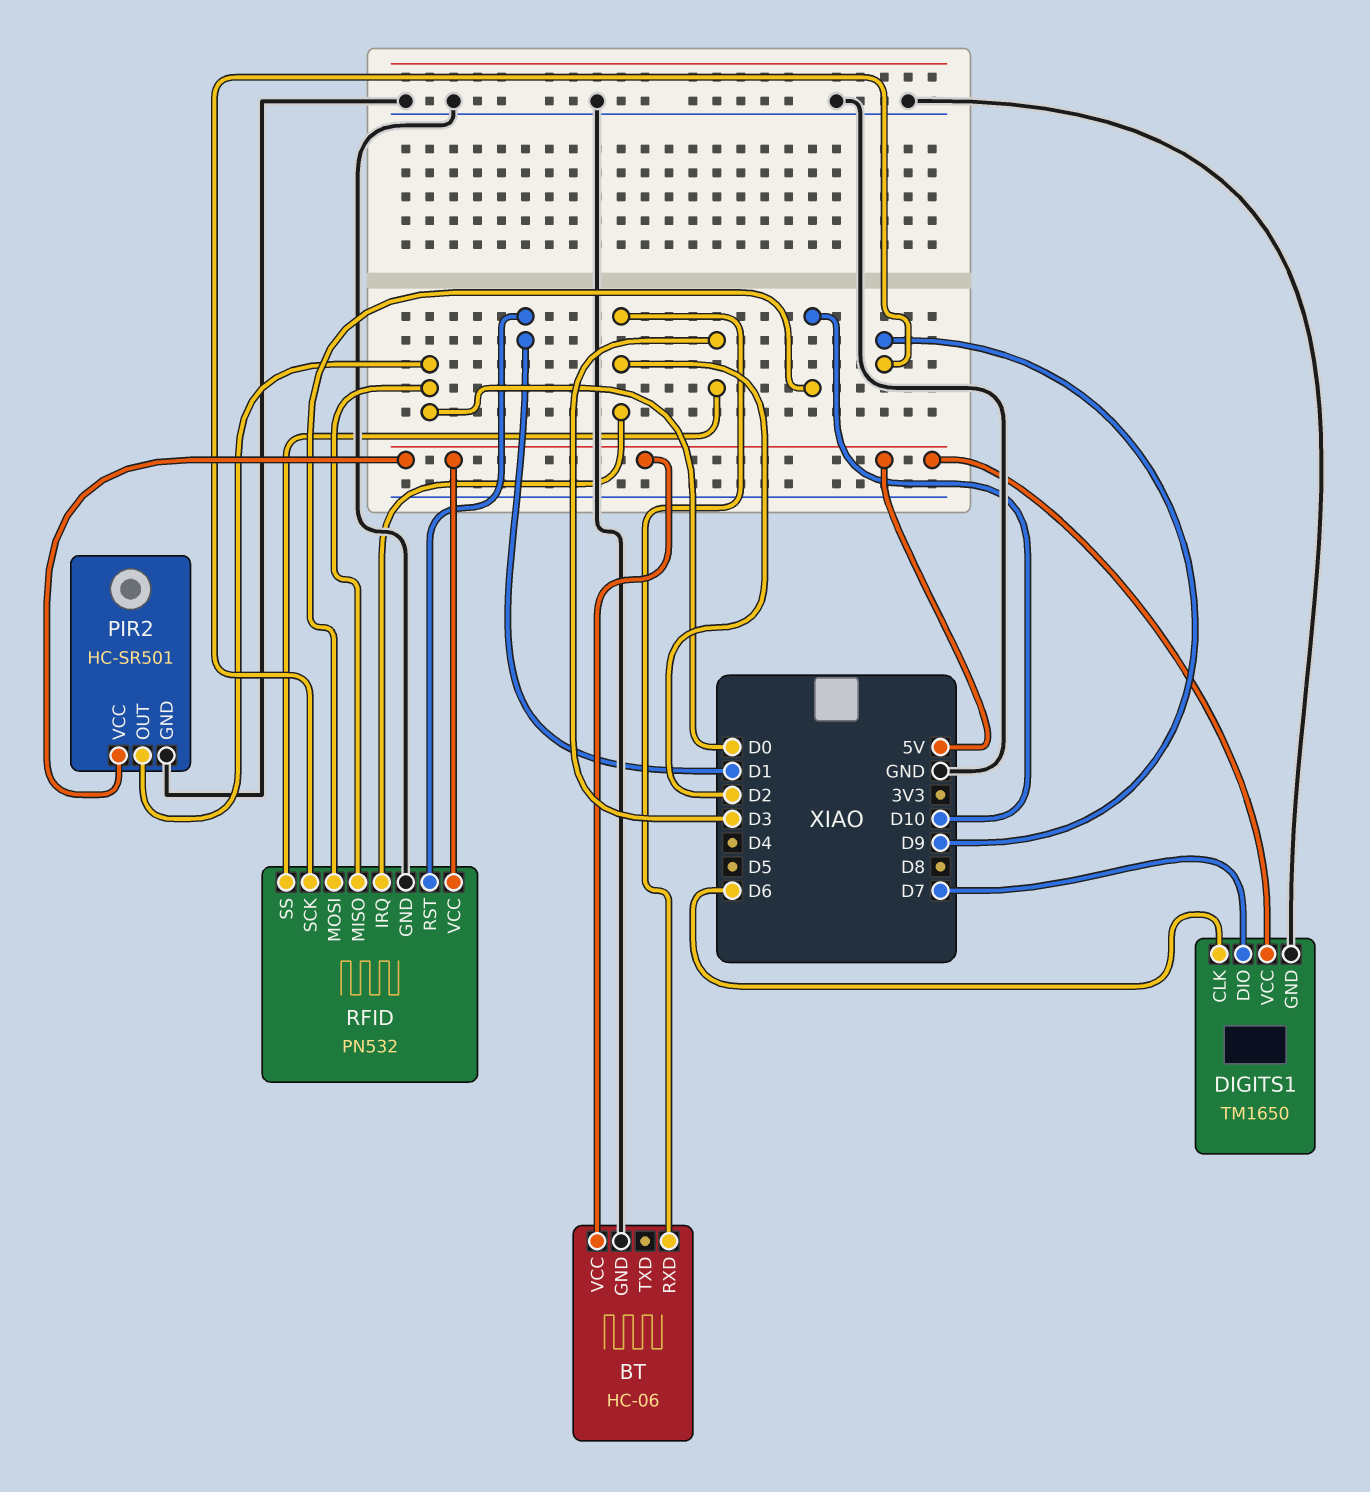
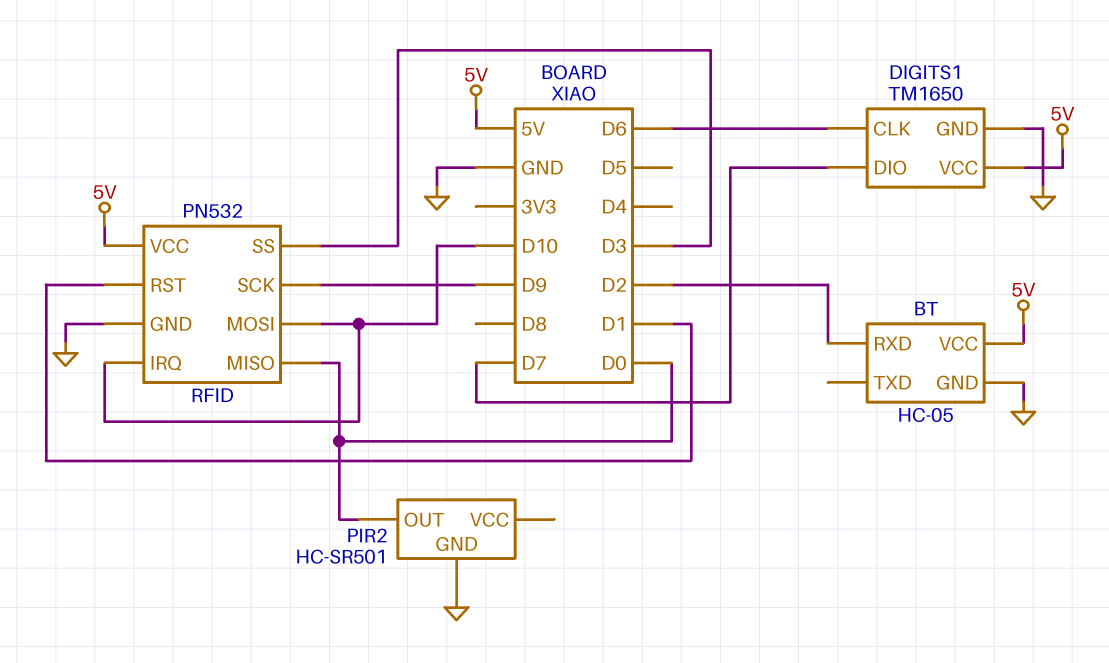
BT: HC-06 -> HC-05
PIR2 pin VCC: 5V -> none
RFID pin IRQ: D2 -> D10

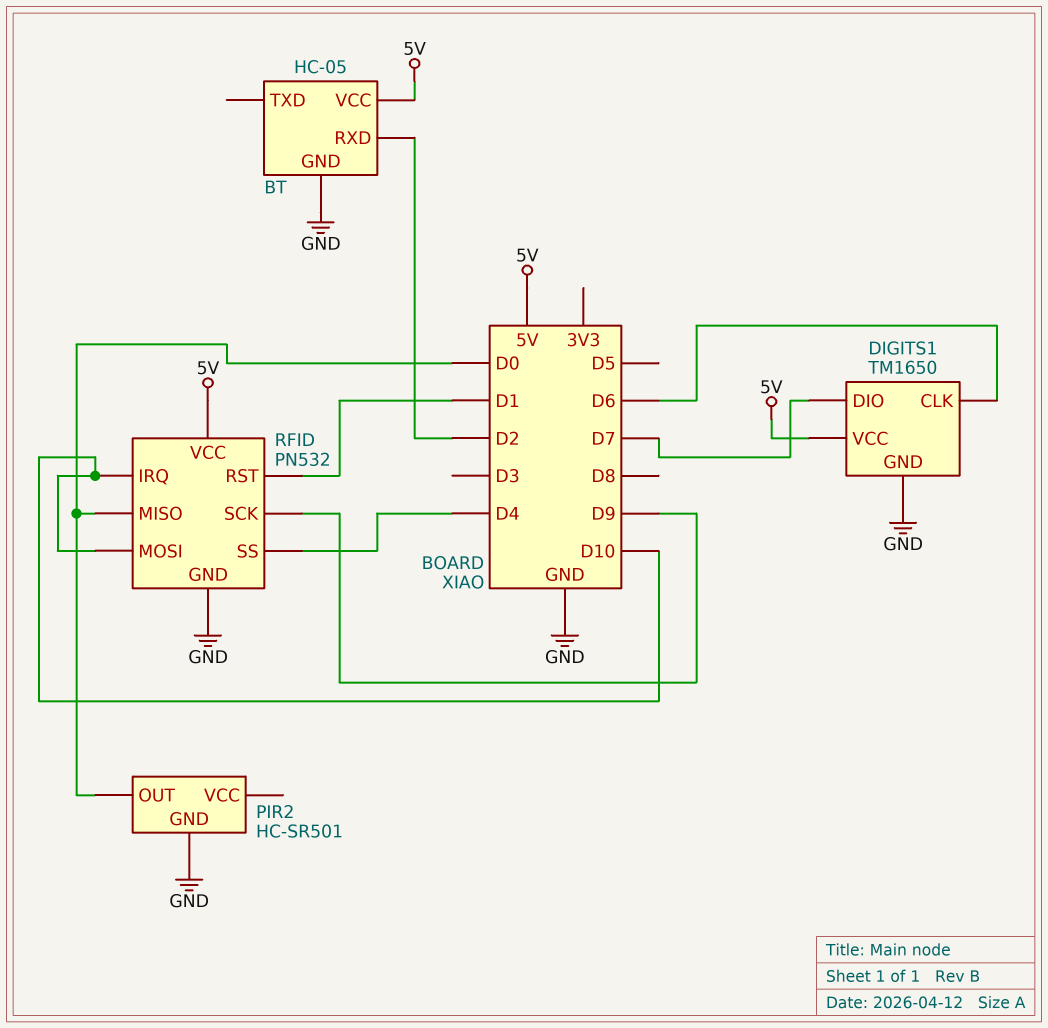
RFID pin SS: D3 -> D4

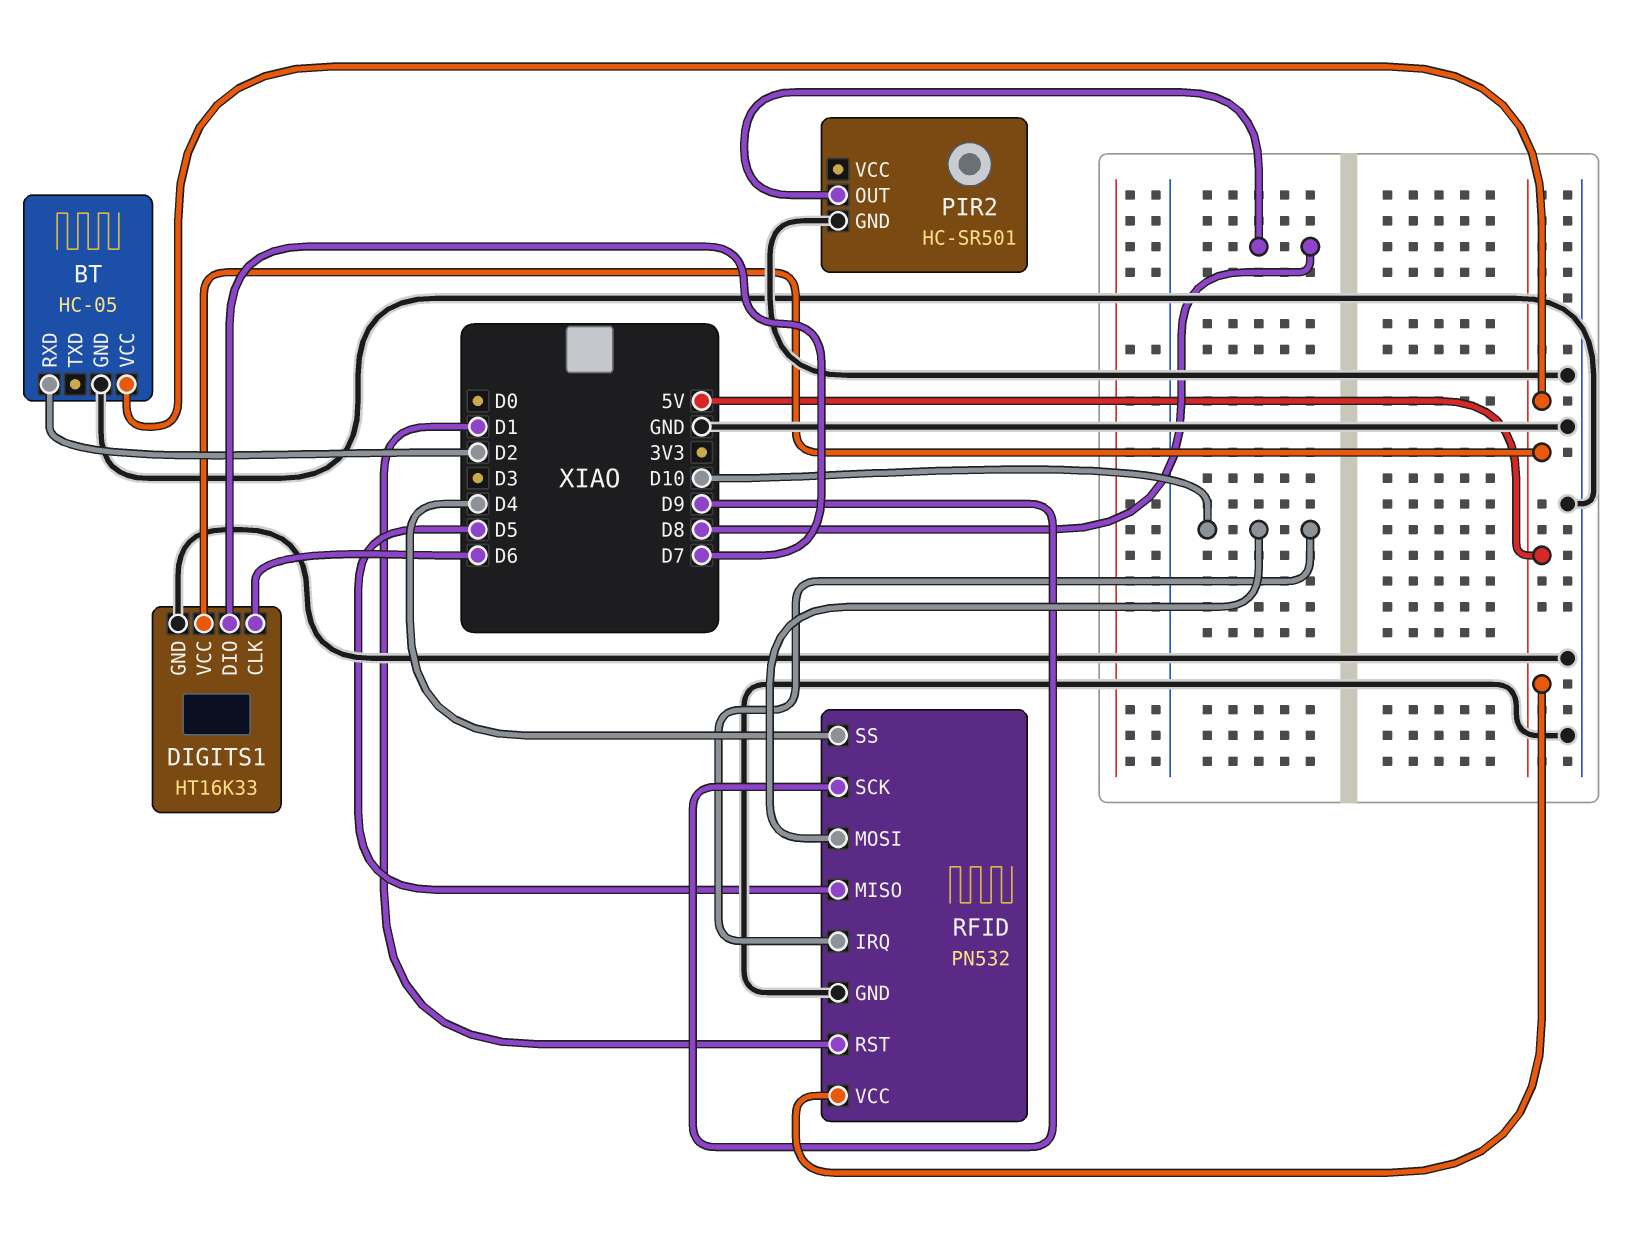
DIGITS1: TM1650 -> HT16K33
PIR2 pin OUT: D0 -> D8
RFID pin MISO: D0 -> D5

